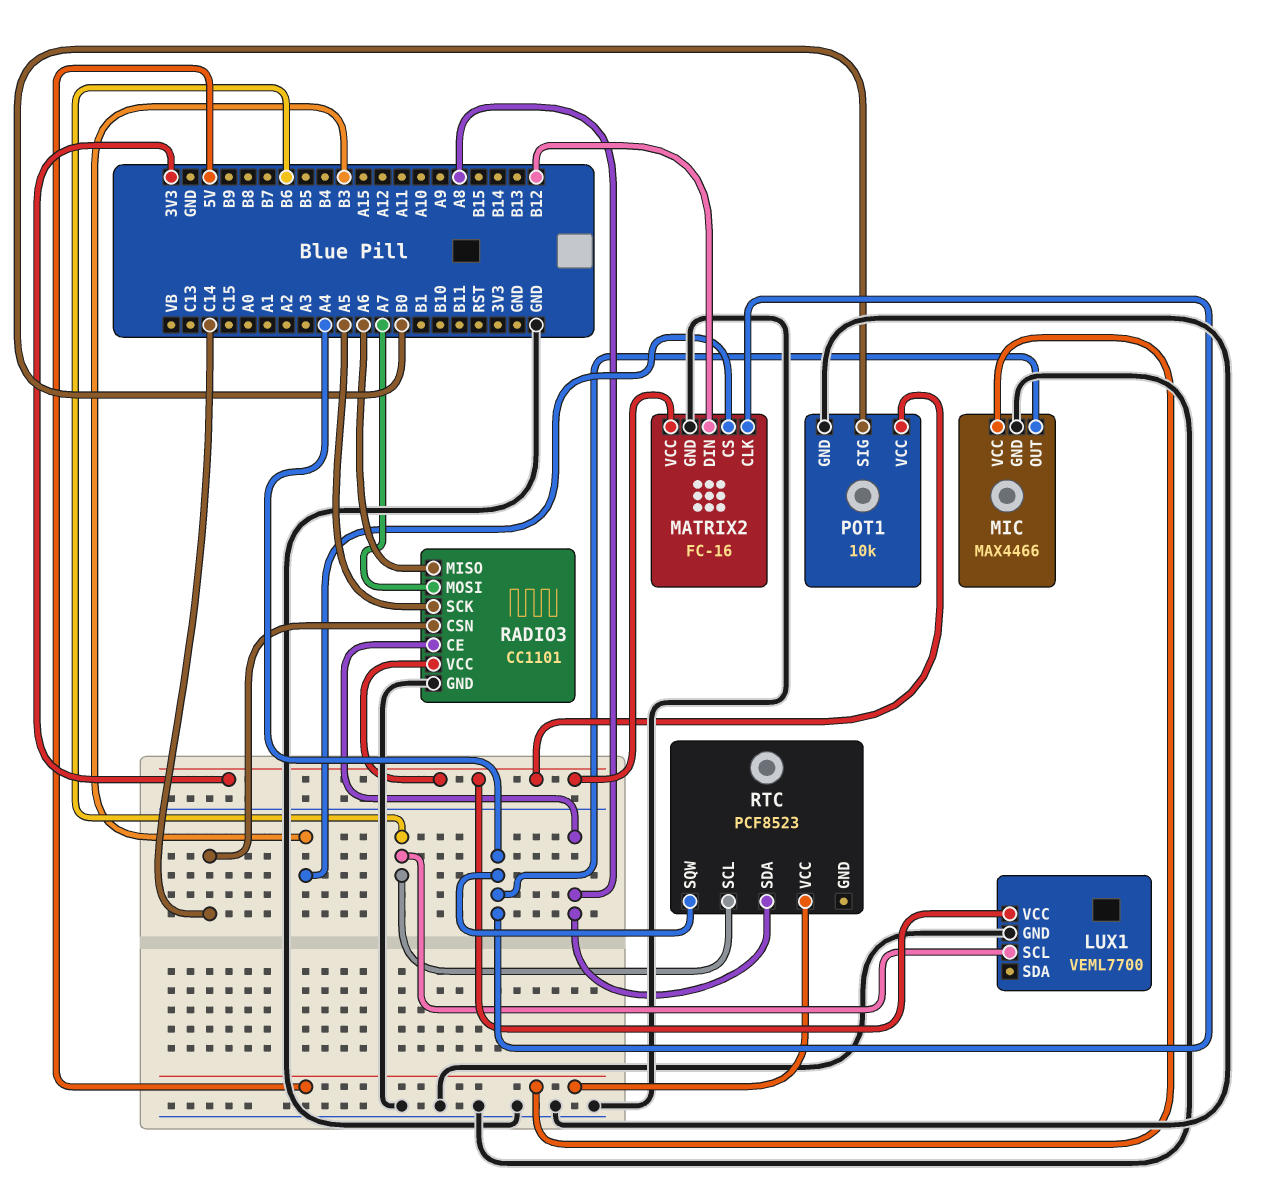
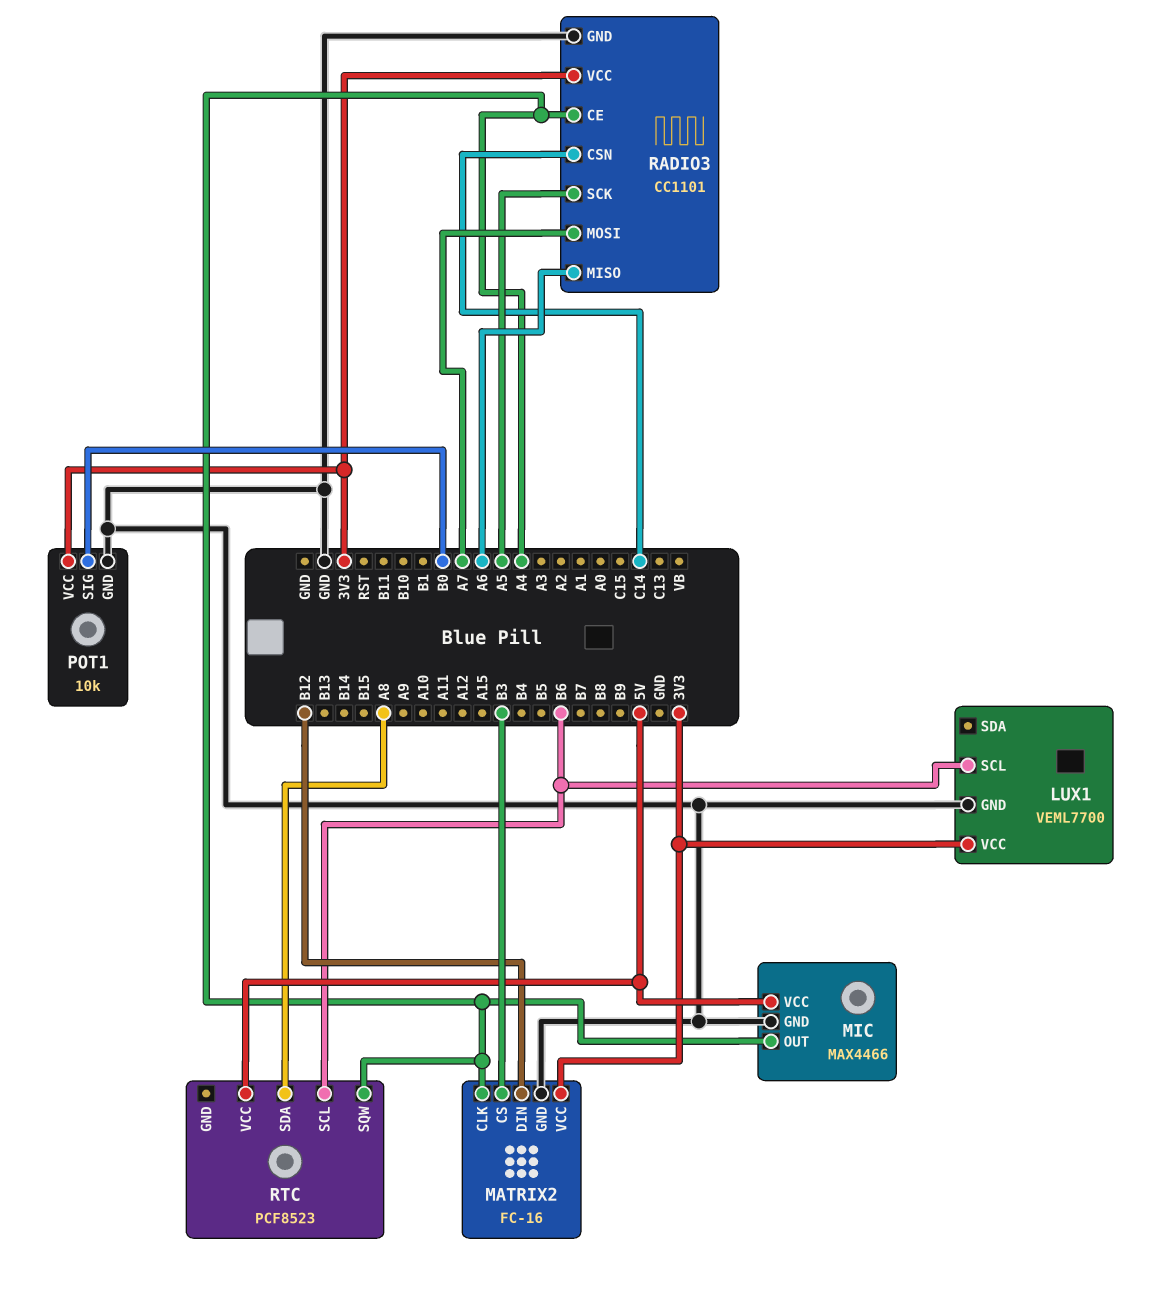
RADIO3 pin CE: A8 -> A4

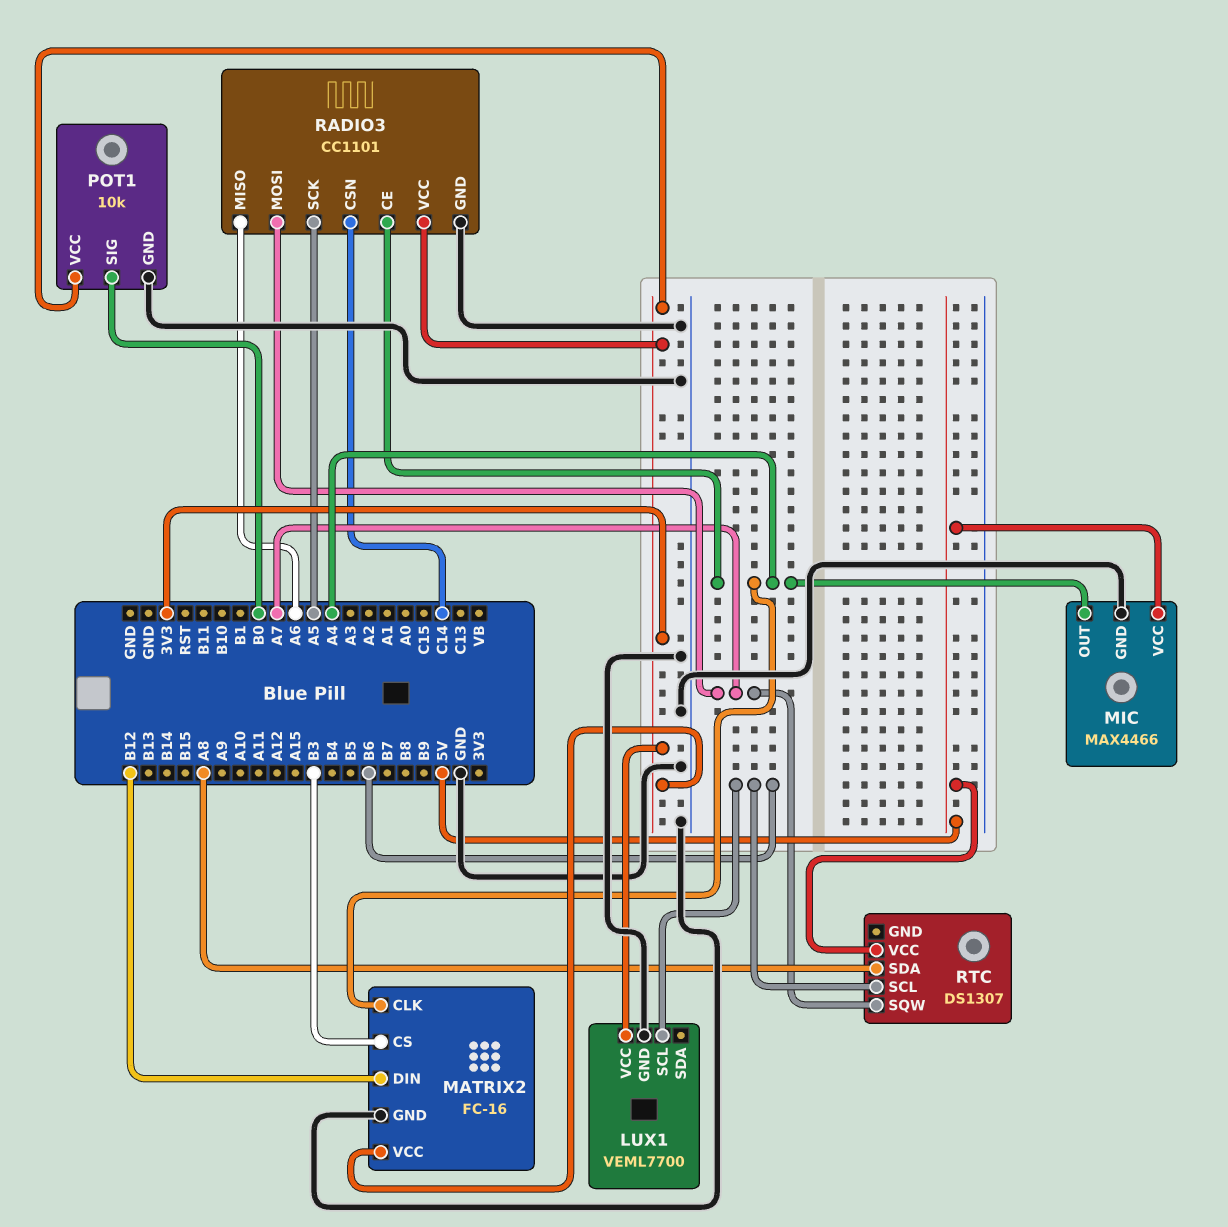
RTC: PCF8523 -> DS1307
RTC pin SQW: A4 -> A7

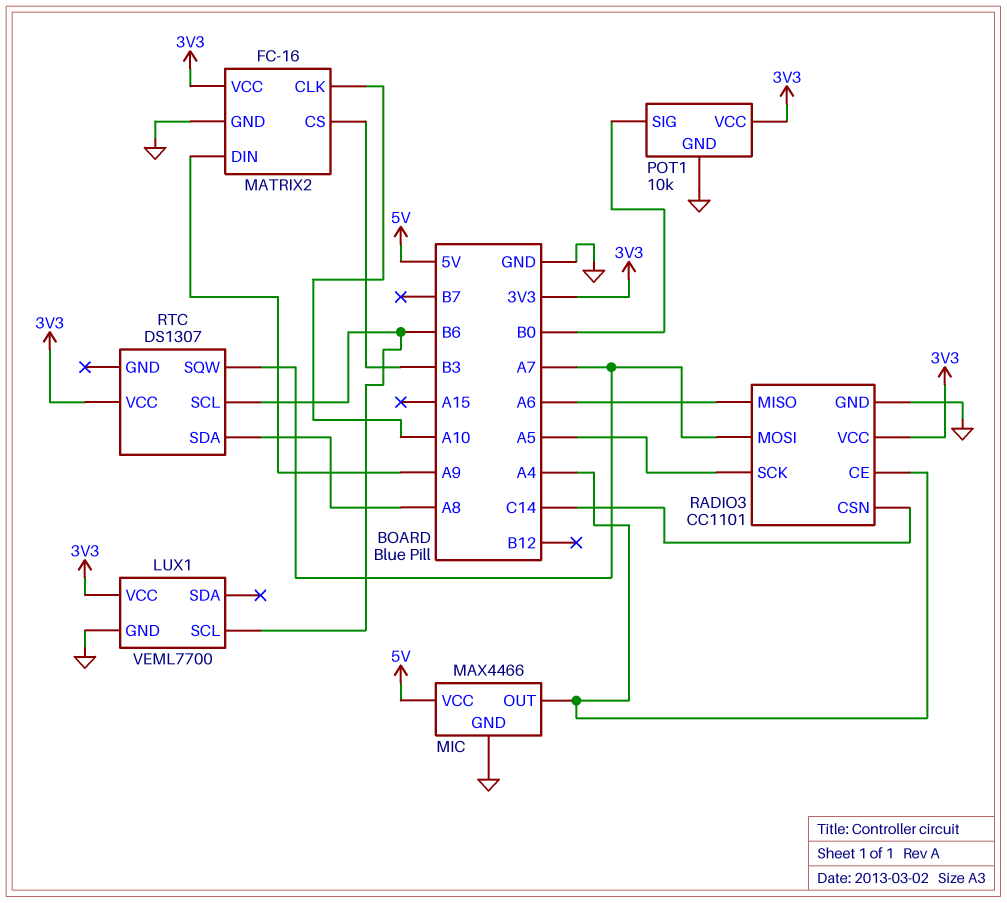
MATRIX2 pin CLK: A4 -> A10
MATRIX2 pin DIN: B12 -> A9
RTC pin VCC: 5V -> 3V3

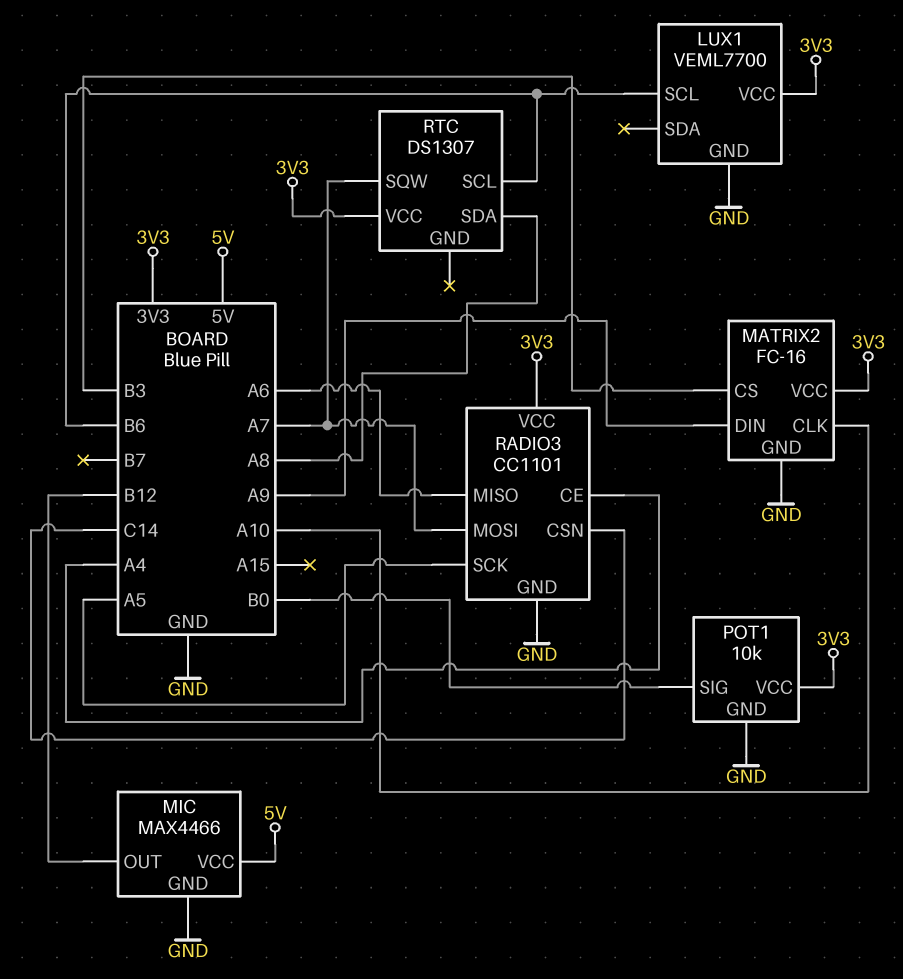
MIC pin OUT: A4 -> B12

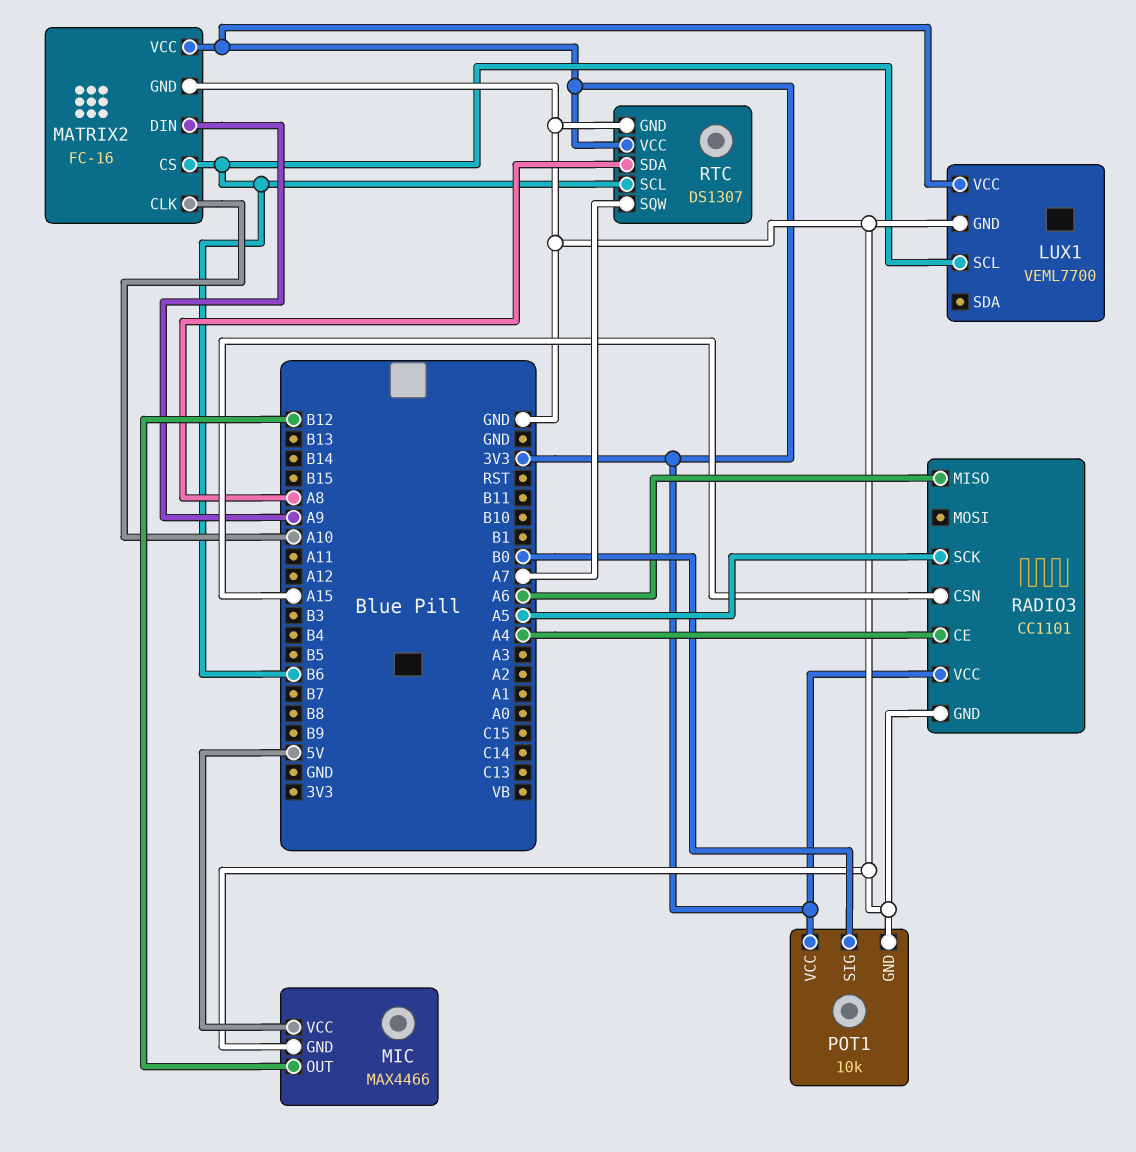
MATRIX2 pin CS: B3 -> B6
RADIO3 pin CSN: C14 -> A15
RADIO3 pin MOSI: A7 -> none
RTC pin GND: none -> GND

